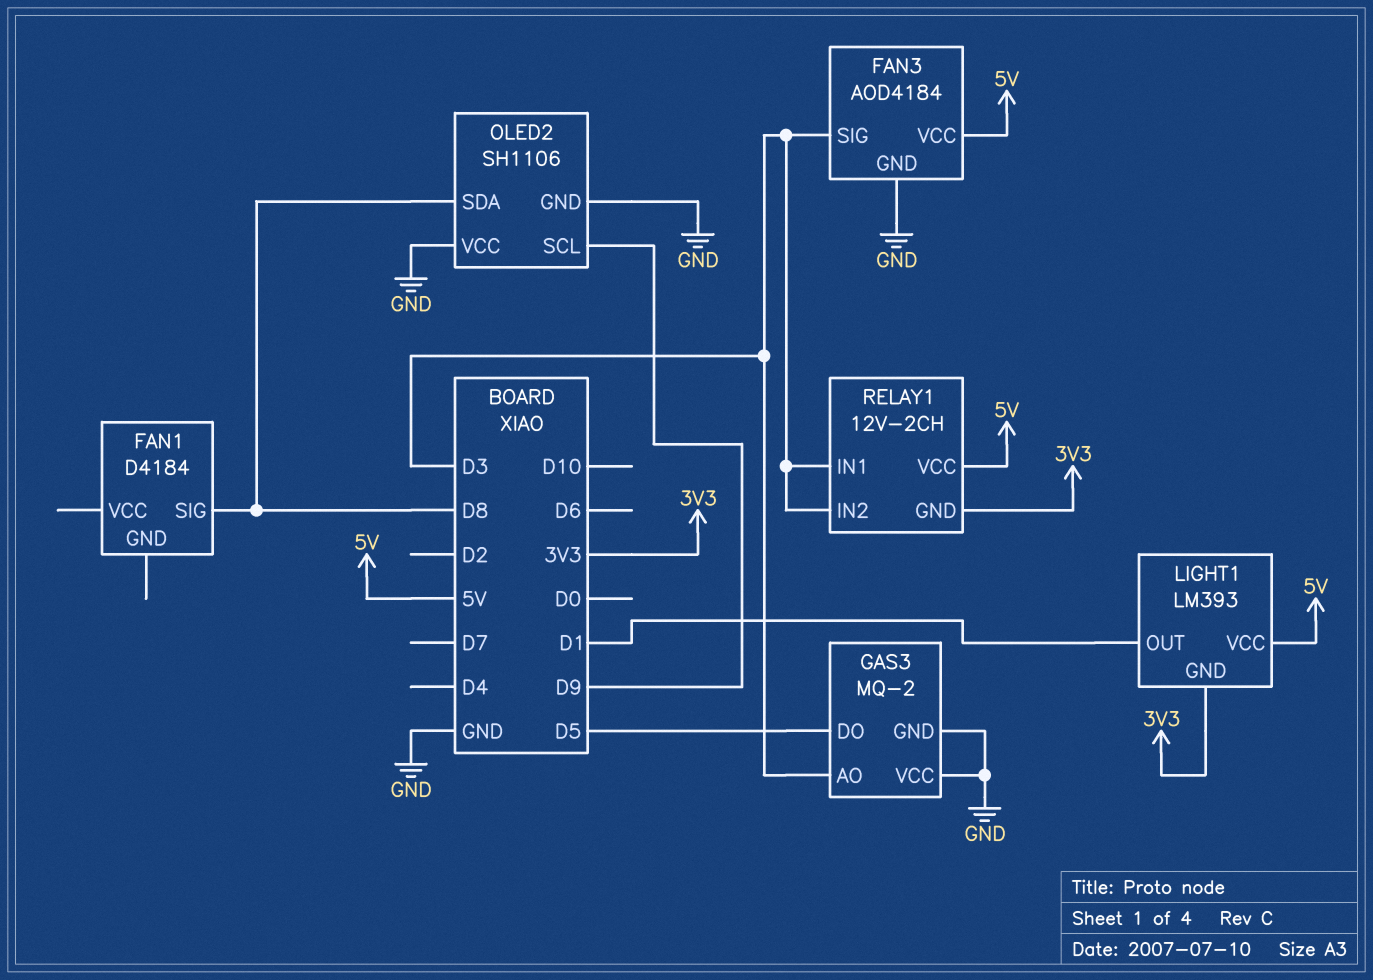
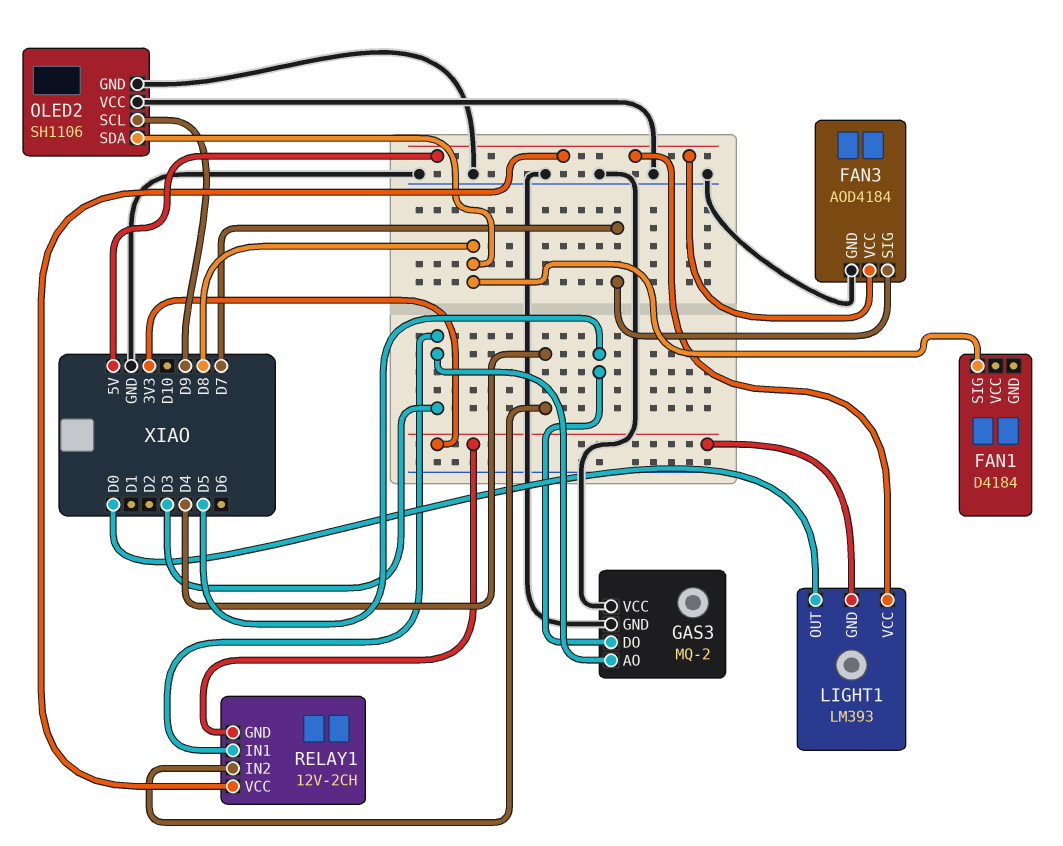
FAN3 pin SIG: D3 -> D7
LIGHT1 pin OUT: D1 -> D0
RELAY1 pin IN2: D3 -> D4

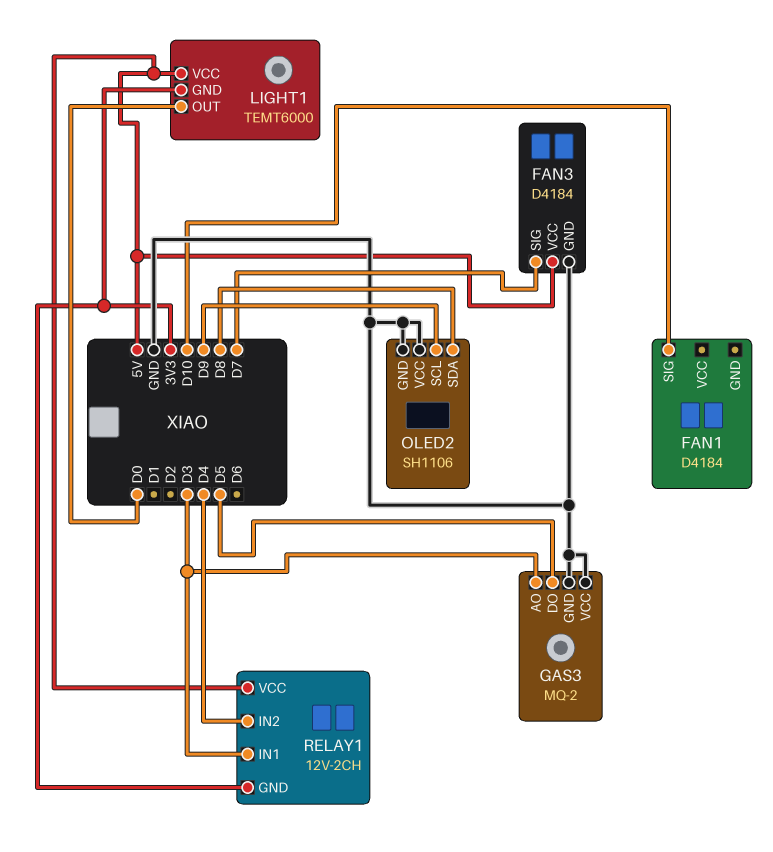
FAN1 pin SIG: D8 -> D10
FAN3: AOD4184 -> D4184
LIGHT1: LM393 -> TEMT6000

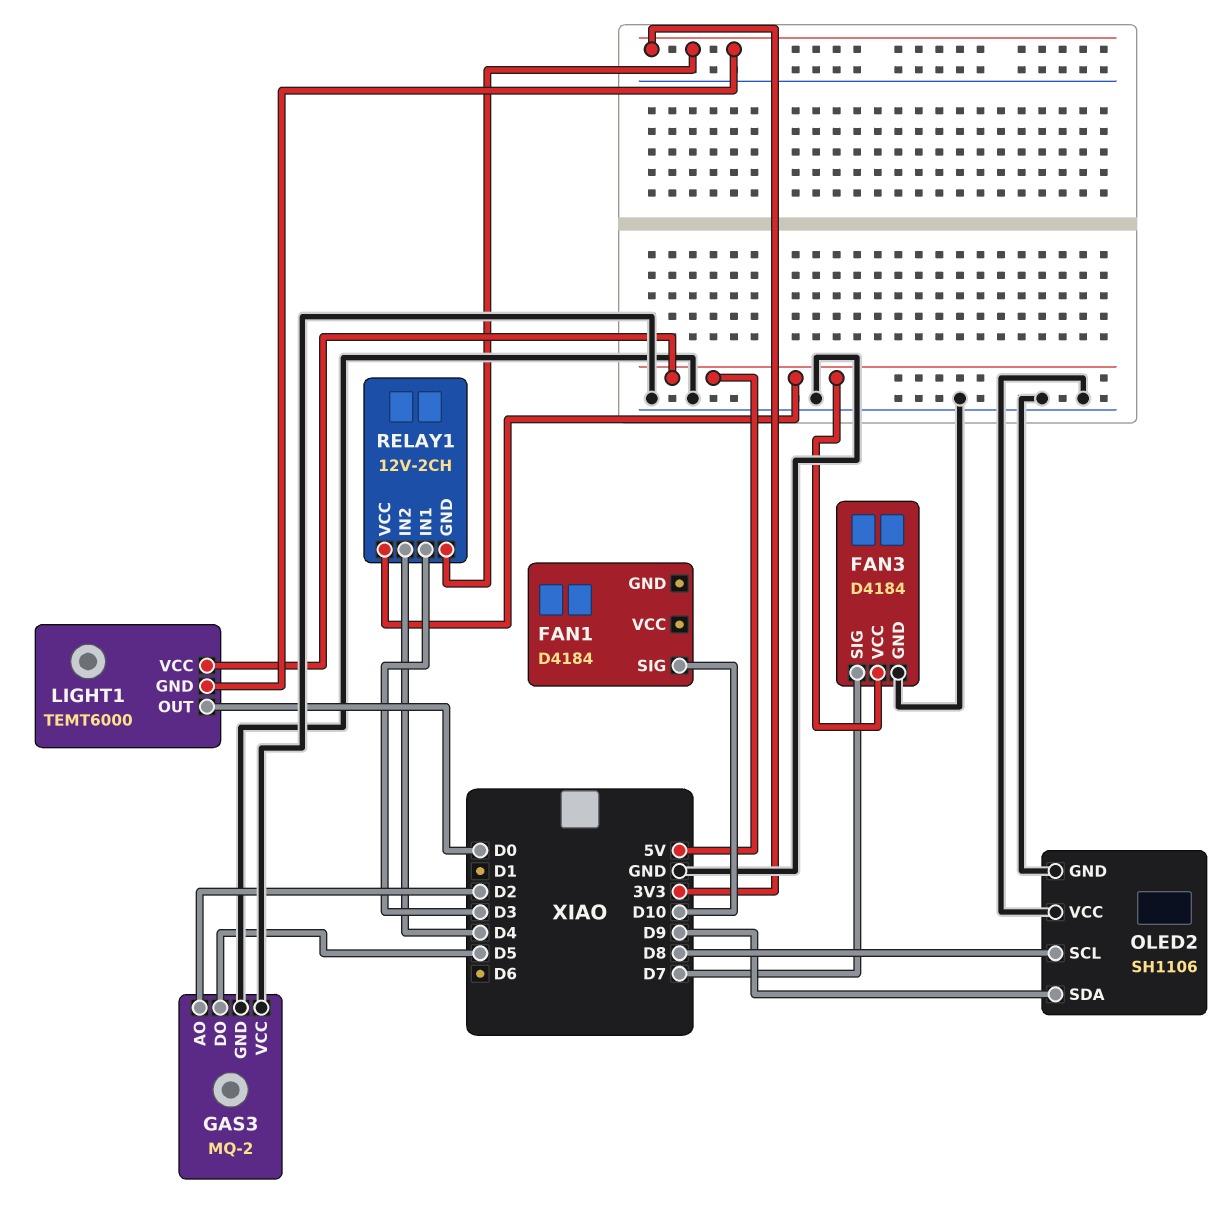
GAS3 pin AO: D3 -> D2
OLED2 pin SCL: D9 -> D8
OLED2 pin SDA: D8 -> D9

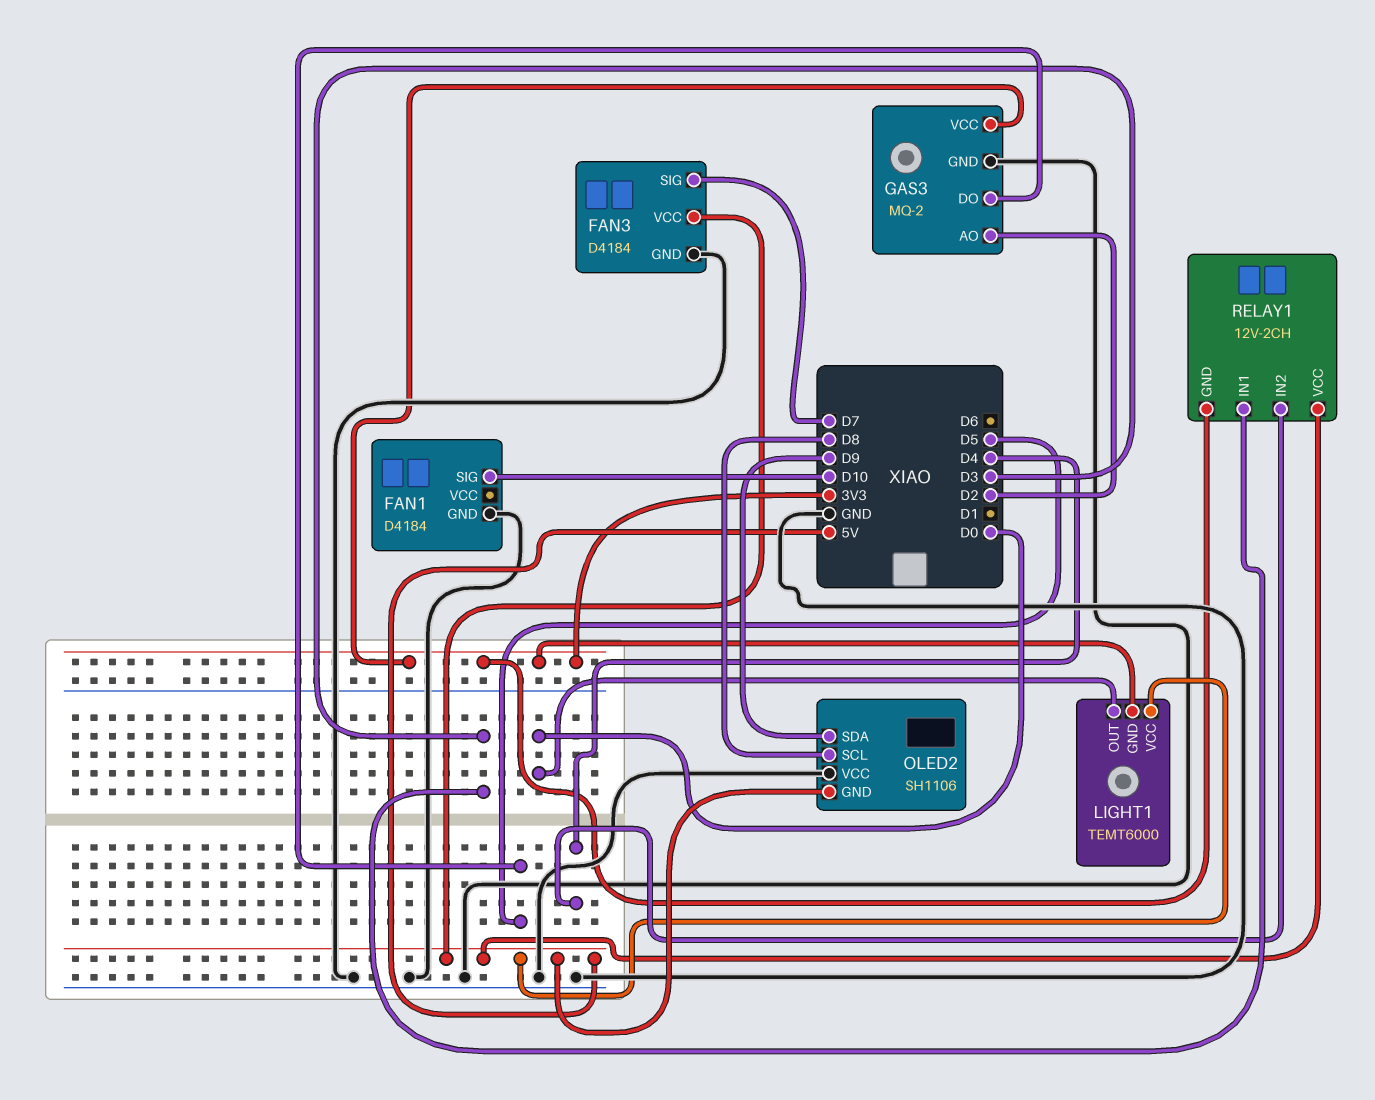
FAN1 pin GND: none -> GND
GAS3 pin VCC: GND -> 3V3
OLED2 pin GND: GND -> 5V

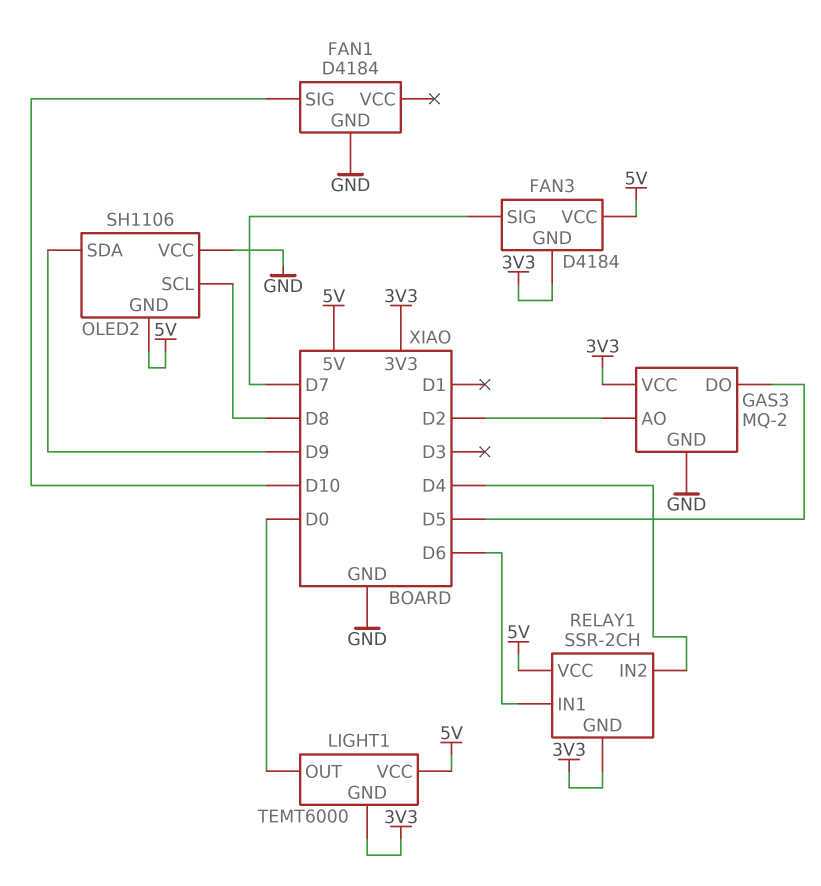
FAN3 pin GND: GND -> 3V3
RELAY1: 12V-2CH -> SSR-2CH
RELAY1 pin IN1: D3 -> D6

